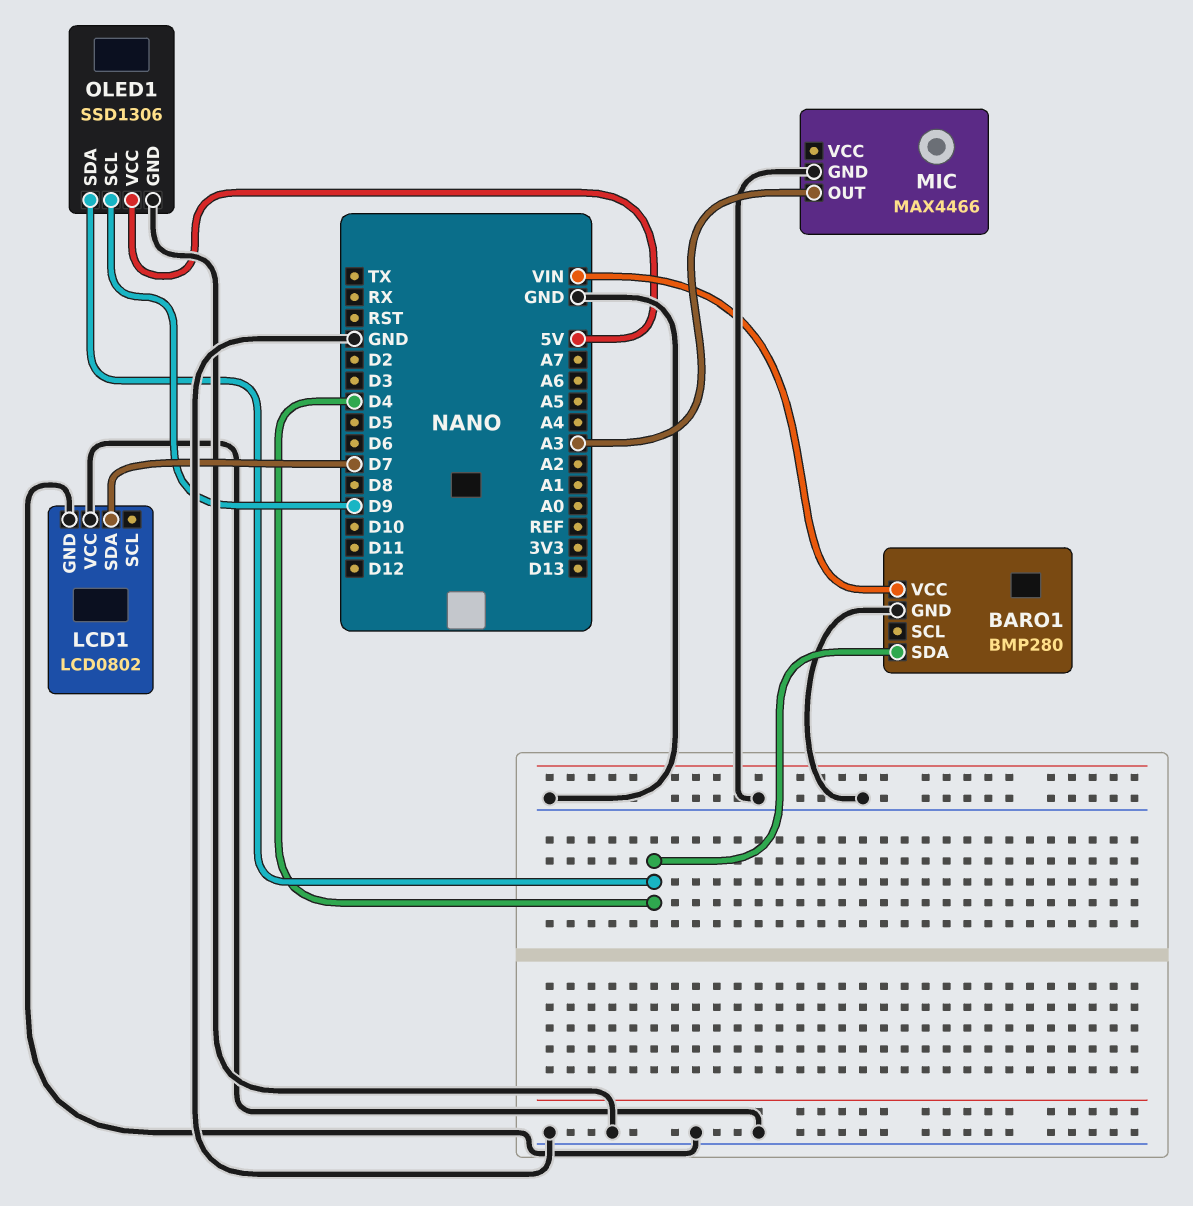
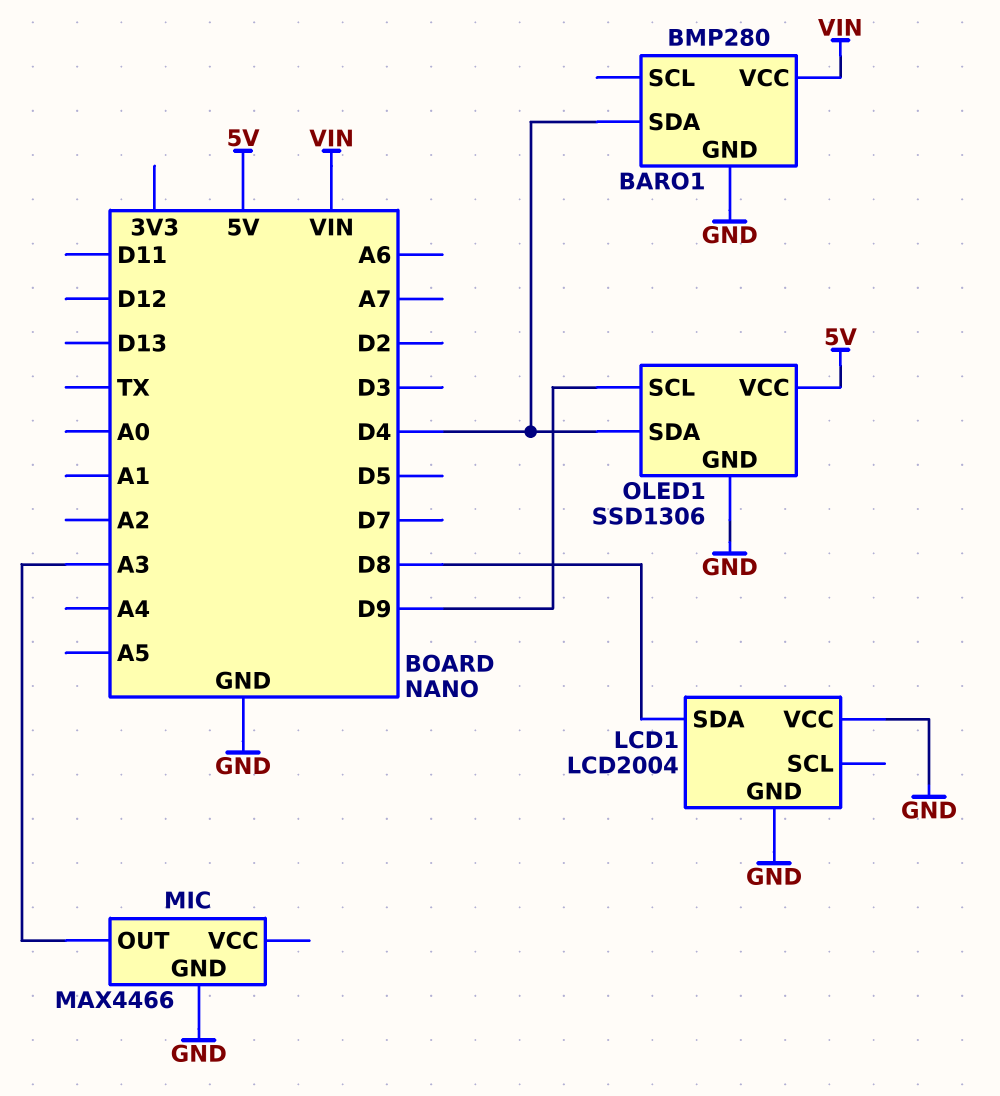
LCD1: LCD0802 -> LCD2004
LCD1 pin SDA: D7 -> D8

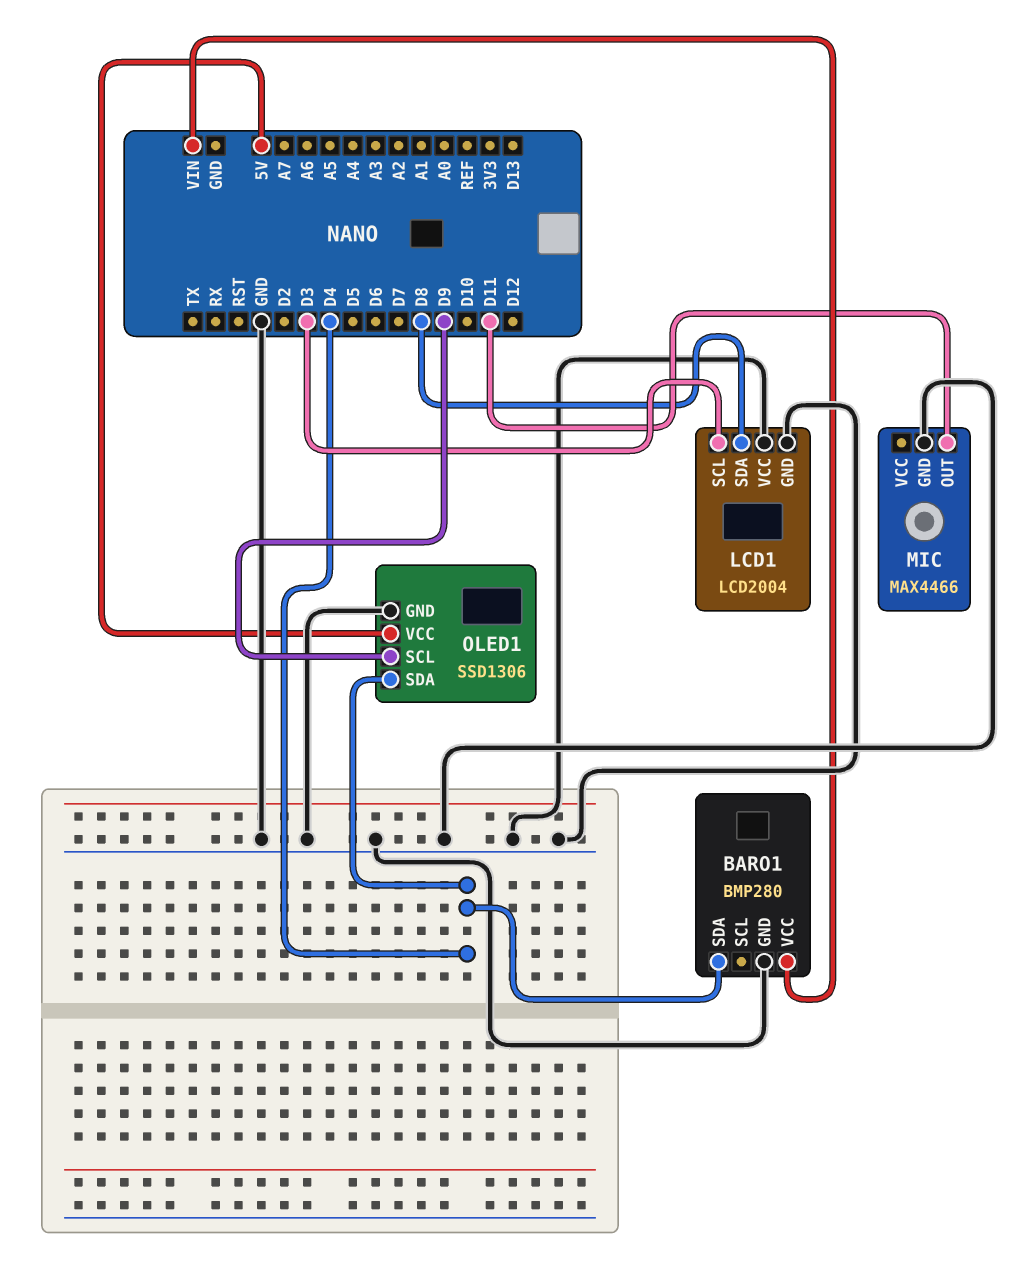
LCD1 pin SCL: none -> D3
MIC pin OUT: A3 -> D11

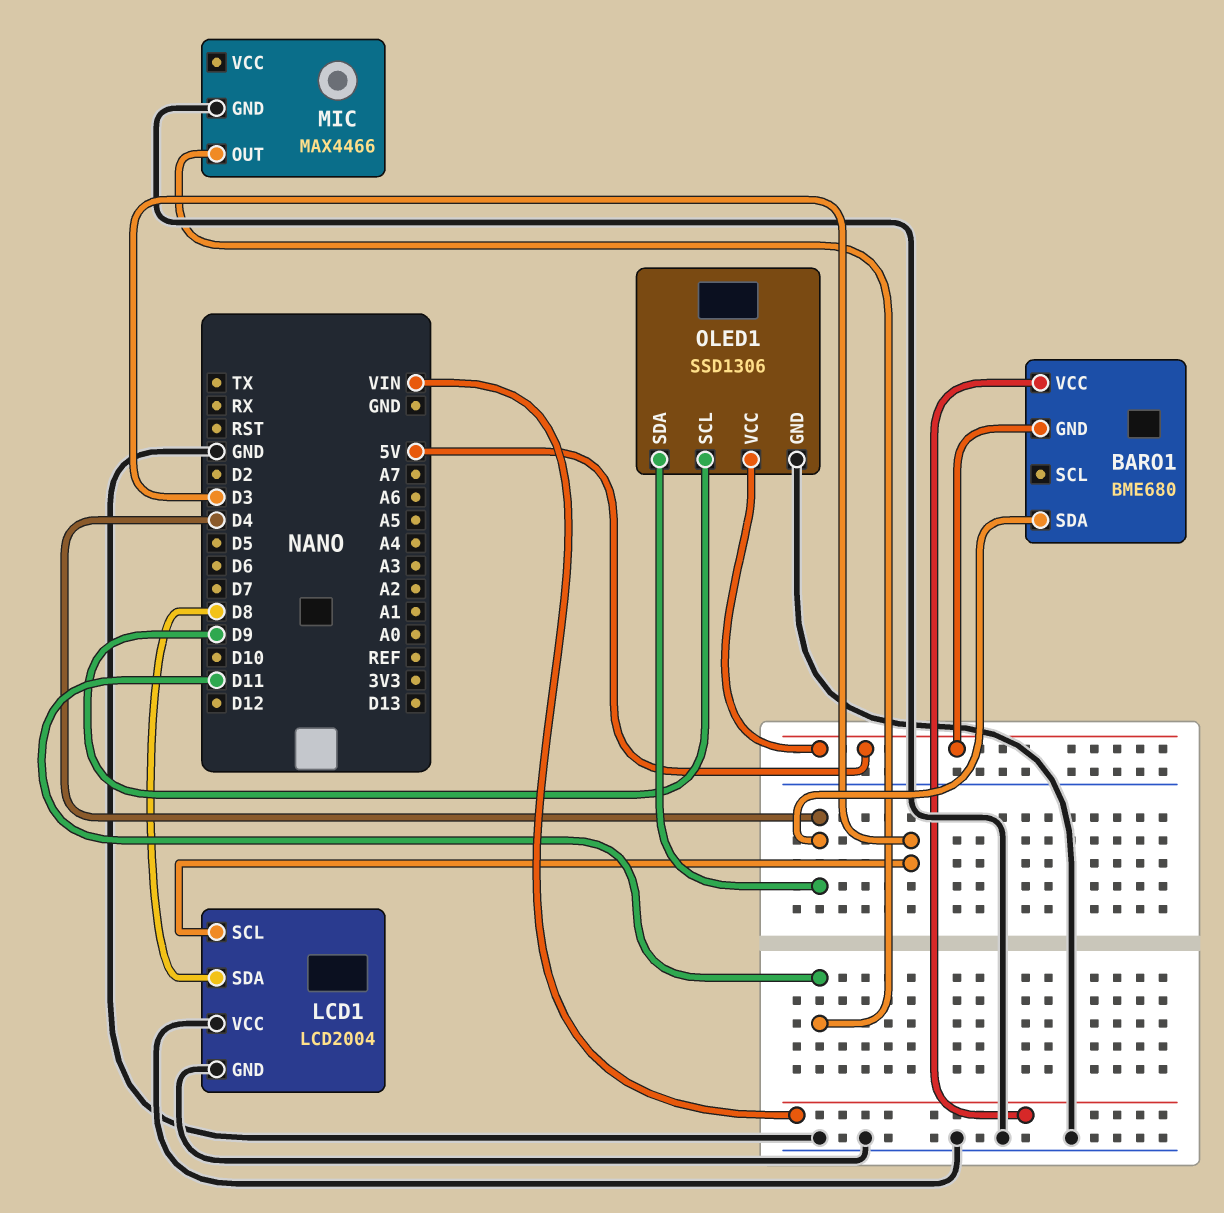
BARO1: BMP280 -> BME680
BARO1 pin GND: GND -> 5V

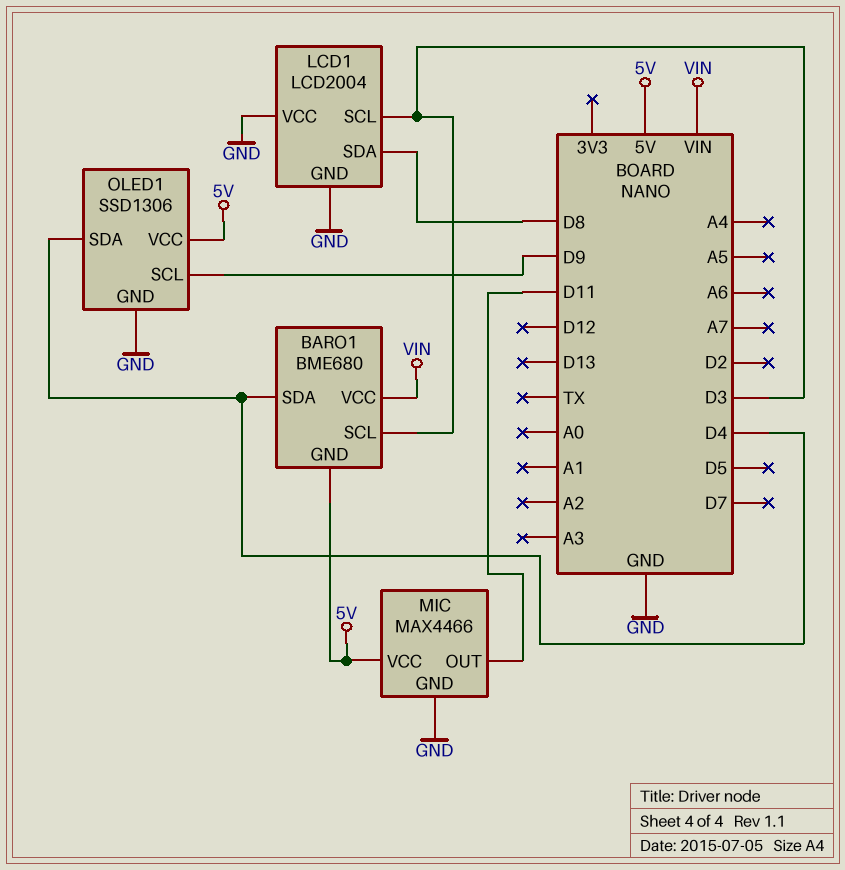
BARO1 pin SCL: none -> D3
MIC pin VCC: none -> 5V

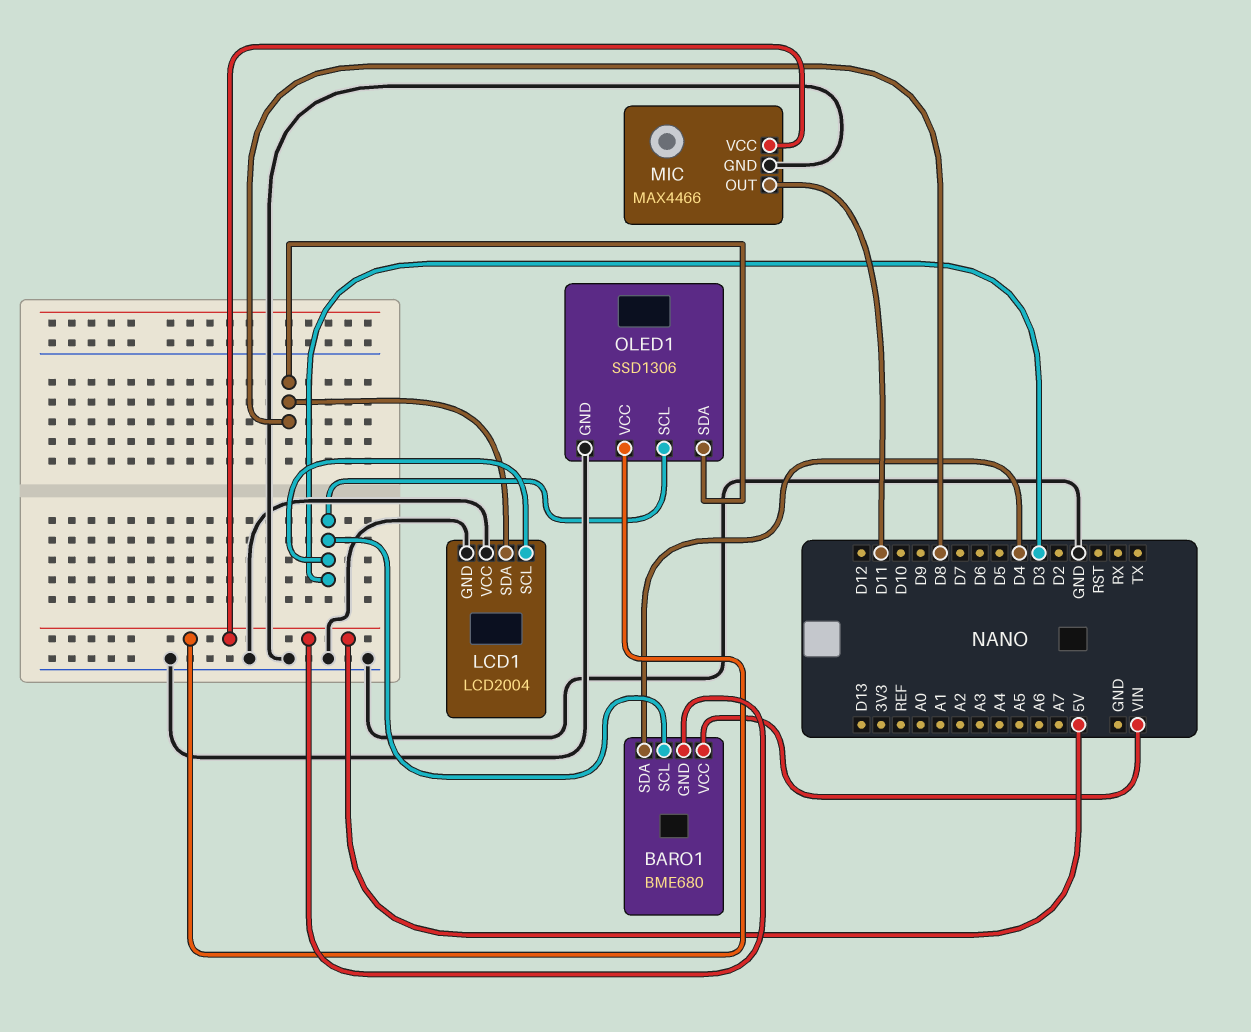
OLED1 pin SCL: D9 -> D3
OLED1 pin SDA: D4 -> D8

